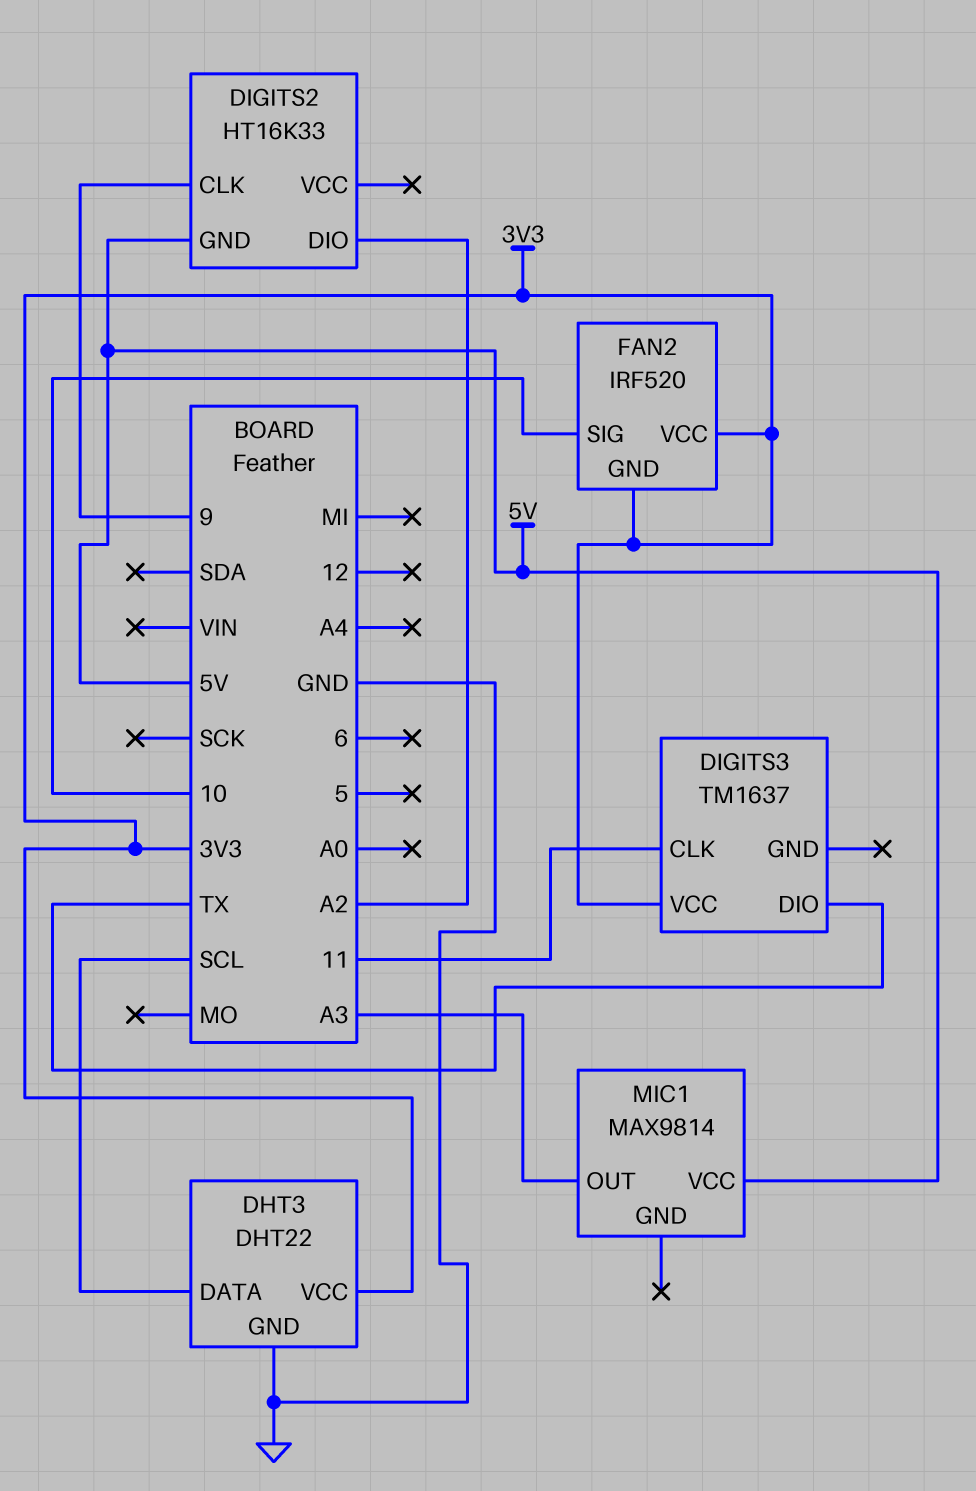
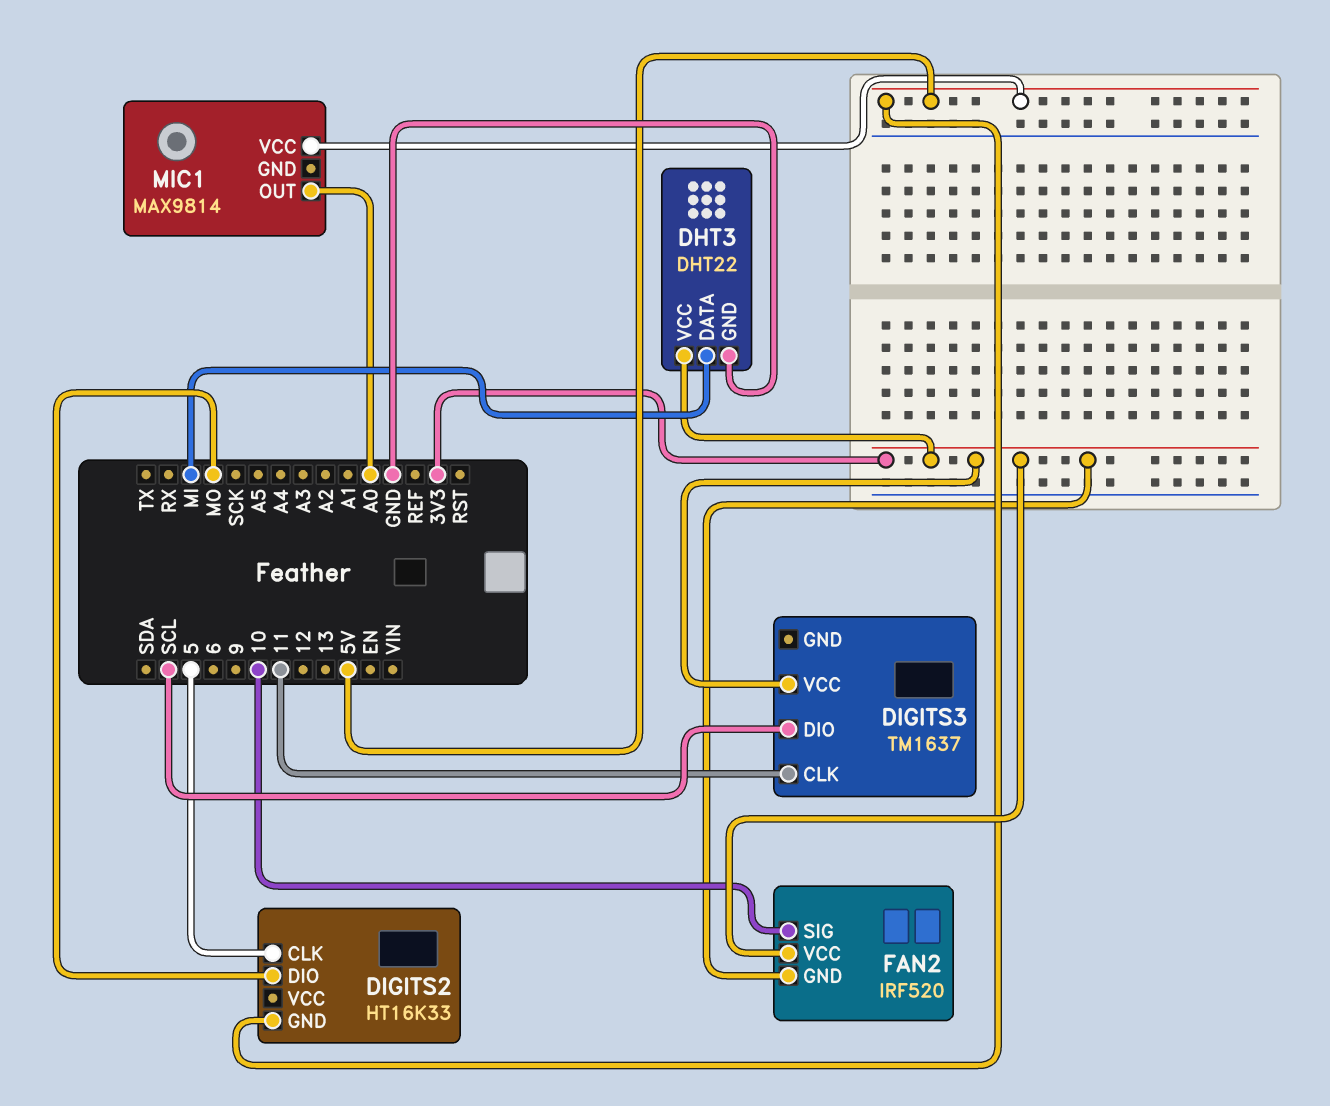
DHT3 pin DATA: SCL -> MI
DIGITS2 pin CLK: 9 -> 5
DIGITS2 pin DIO: A2 -> MO
DIGITS3 pin DIO: TX -> SCL
MIC1 pin OUT: A3 -> A0

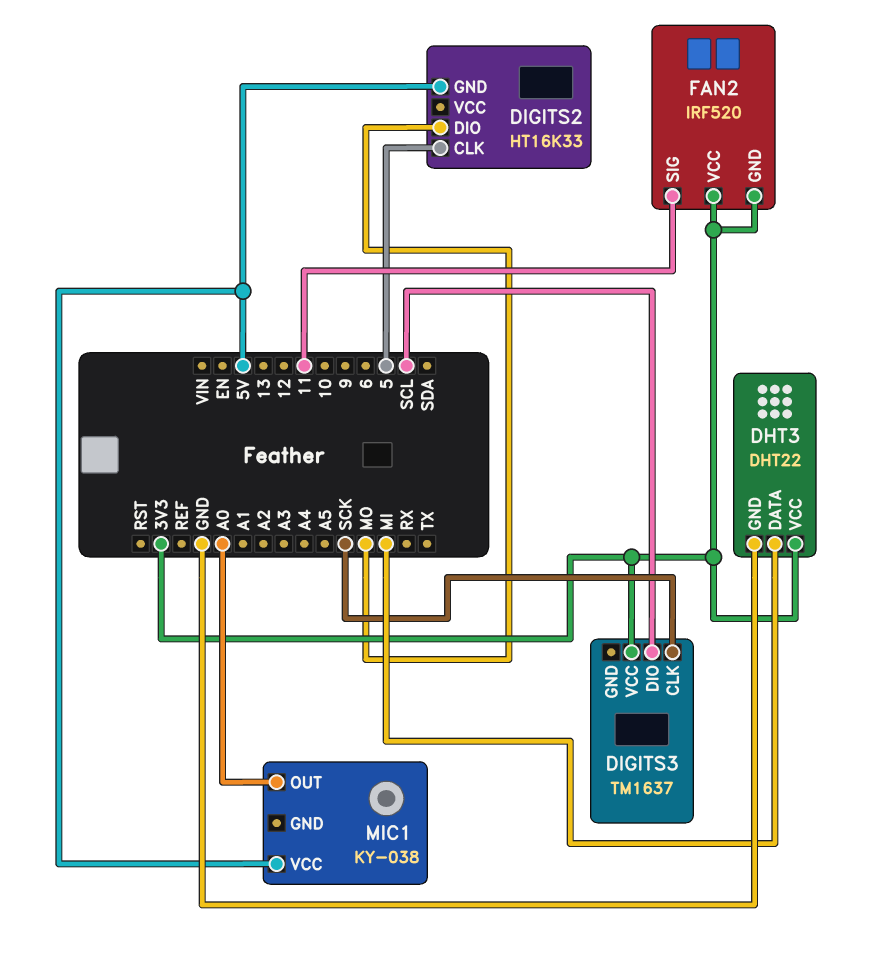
DIGITS3 pin CLK: 11 -> SCK
FAN2 pin SIG: 10 -> 11
MIC1: MAX9814 -> KY-038

